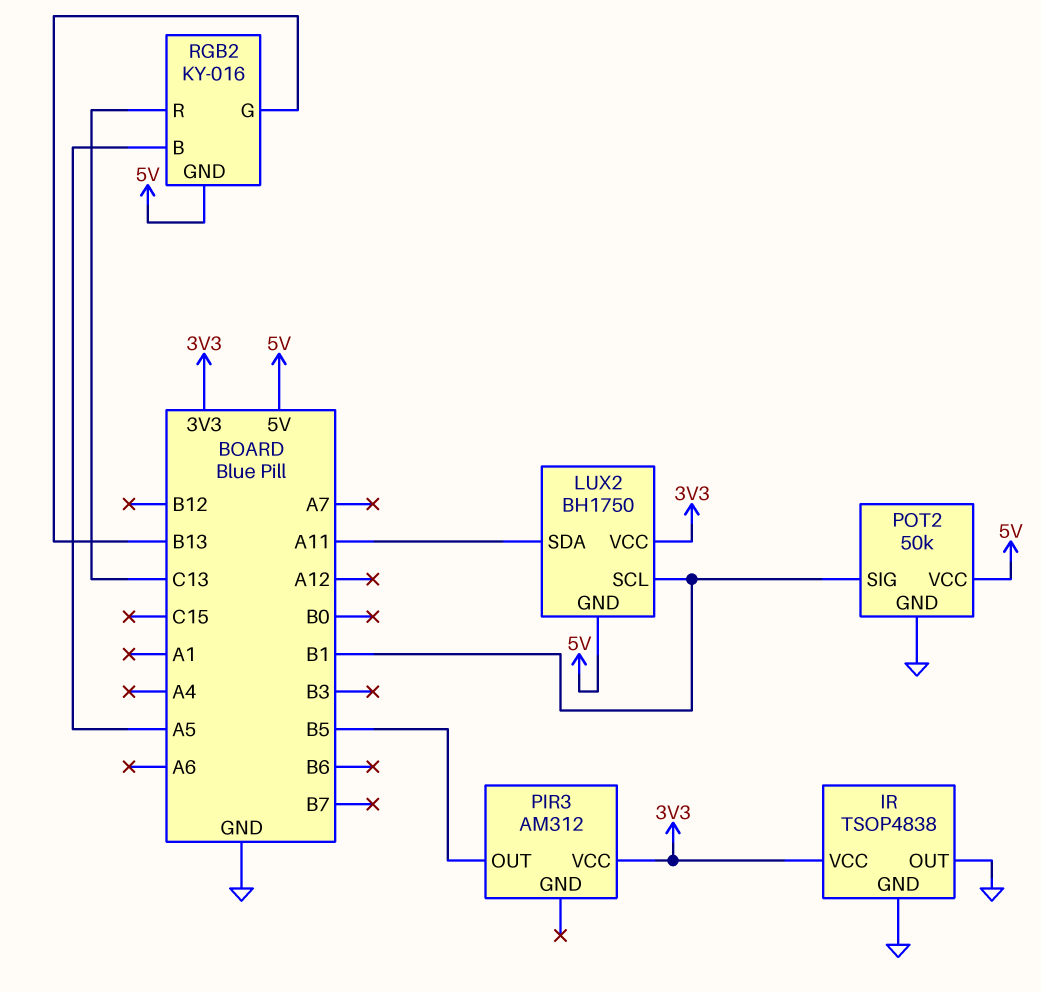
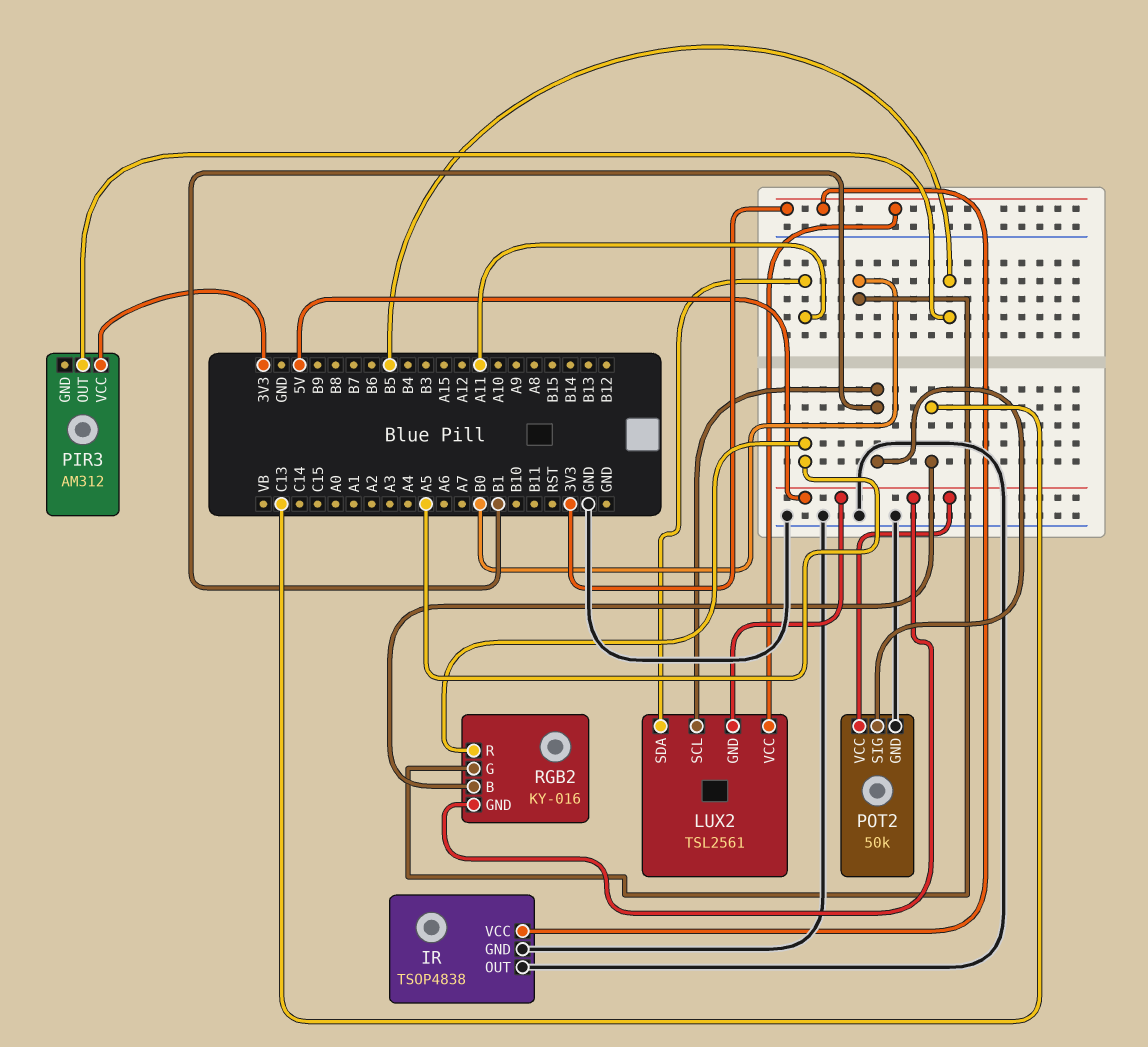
LUX2: BH1750 -> TSL2561
RGB2 pin B: A5 -> C13
RGB2 pin G: B13 -> B0
RGB2 pin R: C13 -> A5

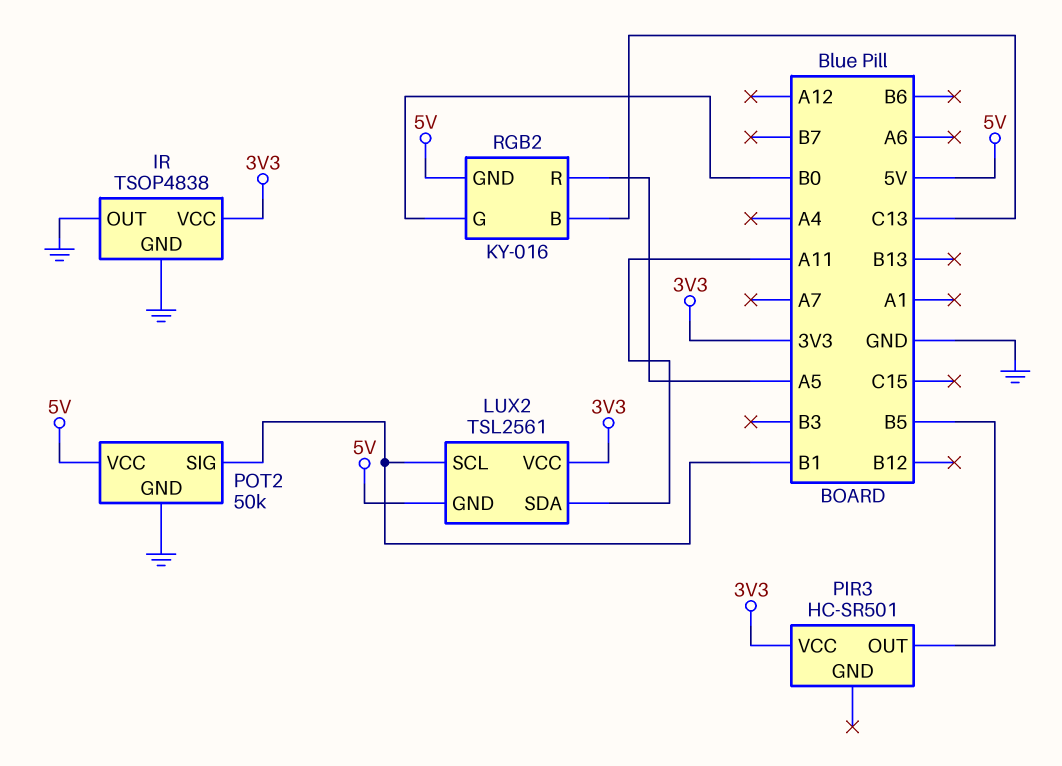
PIR3: AM312 -> HC-SR501

